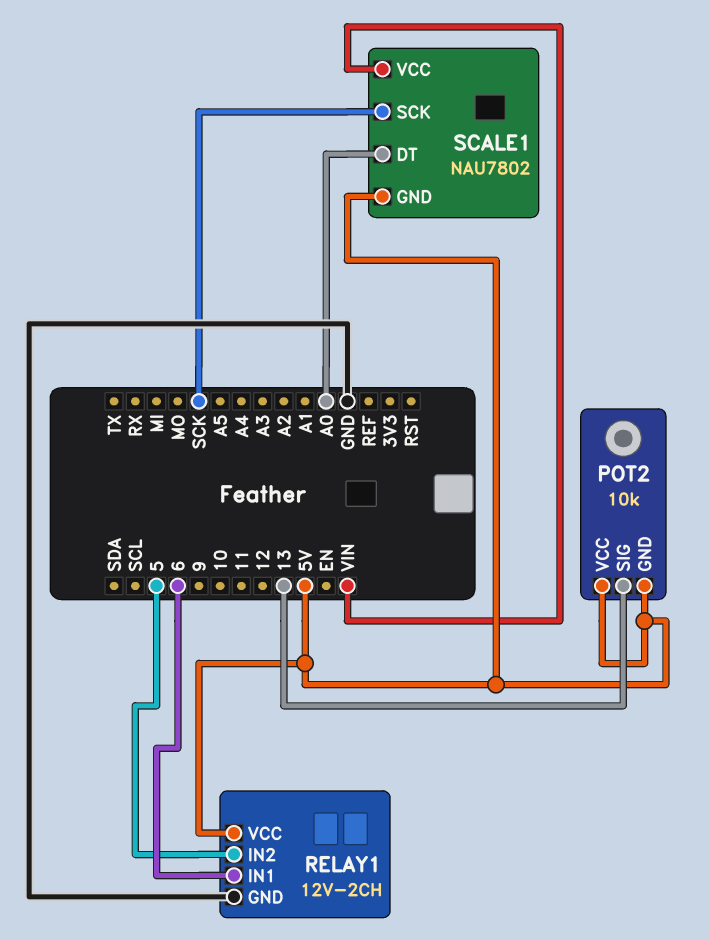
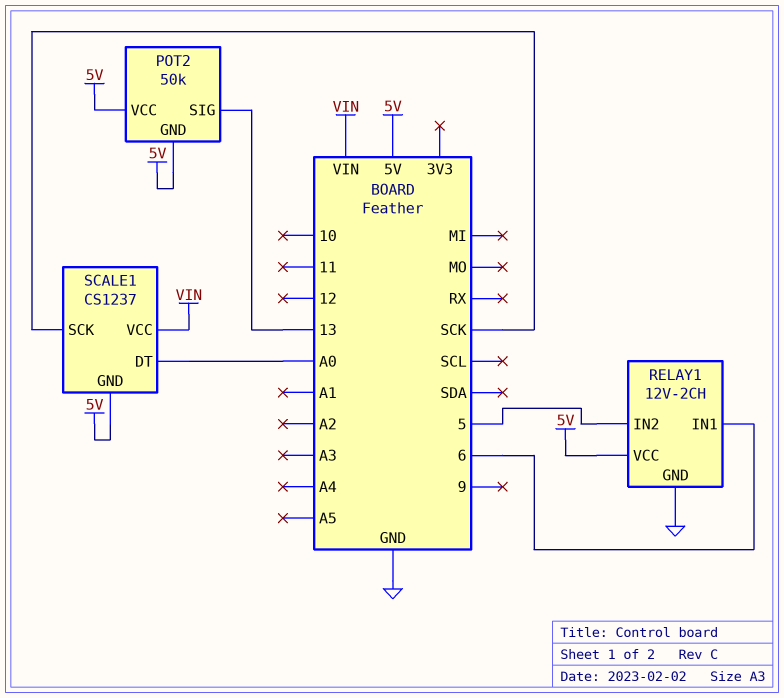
POT2: 10k -> 50k
SCALE1: NAU7802 -> CS1237

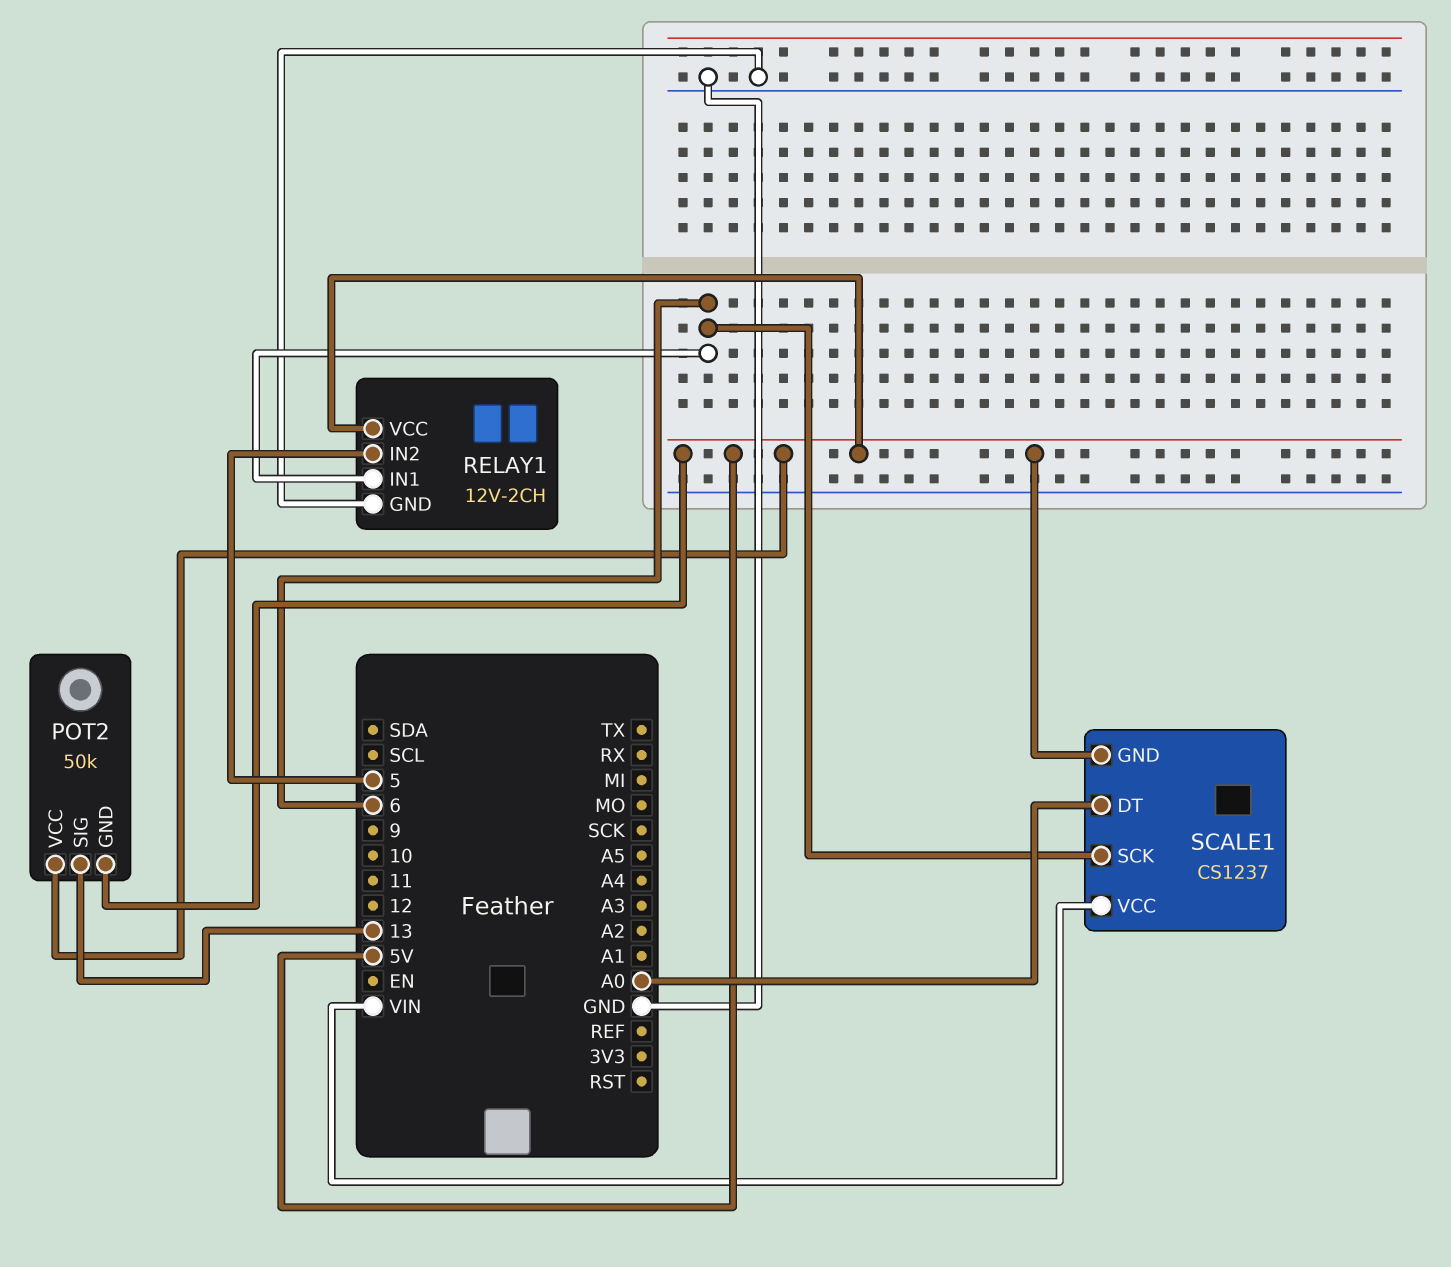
SCALE1 pin SCK: SCK -> 6

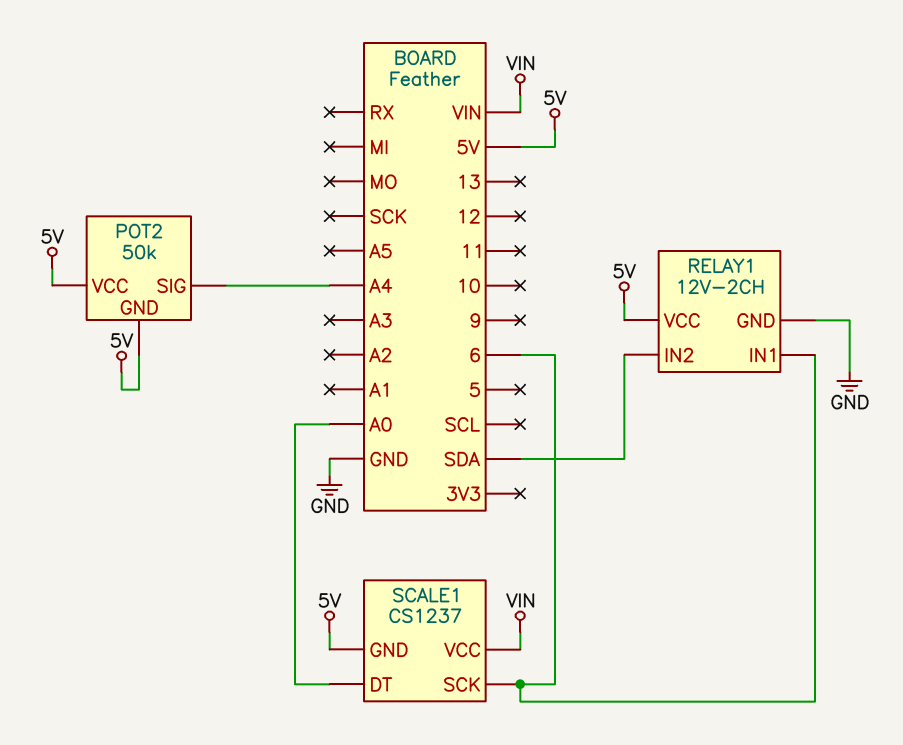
POT2 pin SIG: 13 -> A4
RELAY1 pin IN2: 5 -> SDA

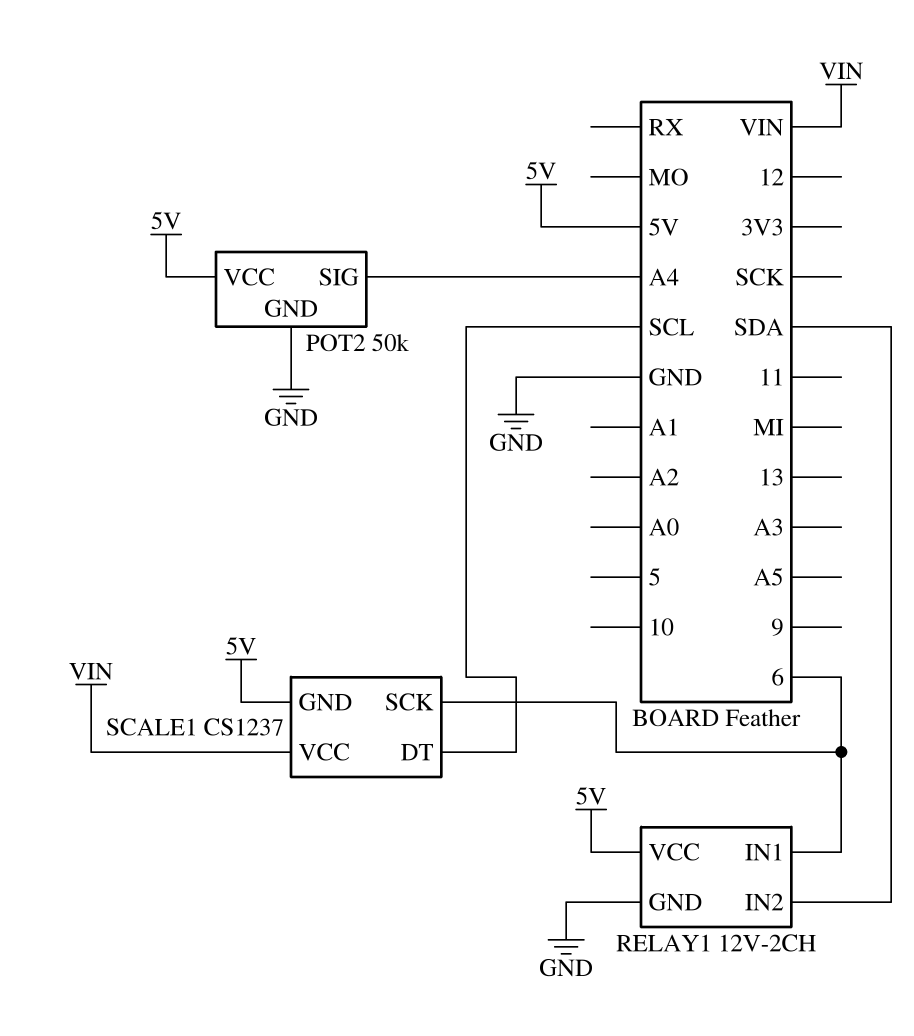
POT2 pin GND: 5V -> GND
SCALE1 pin DT: A0 -> SCL

